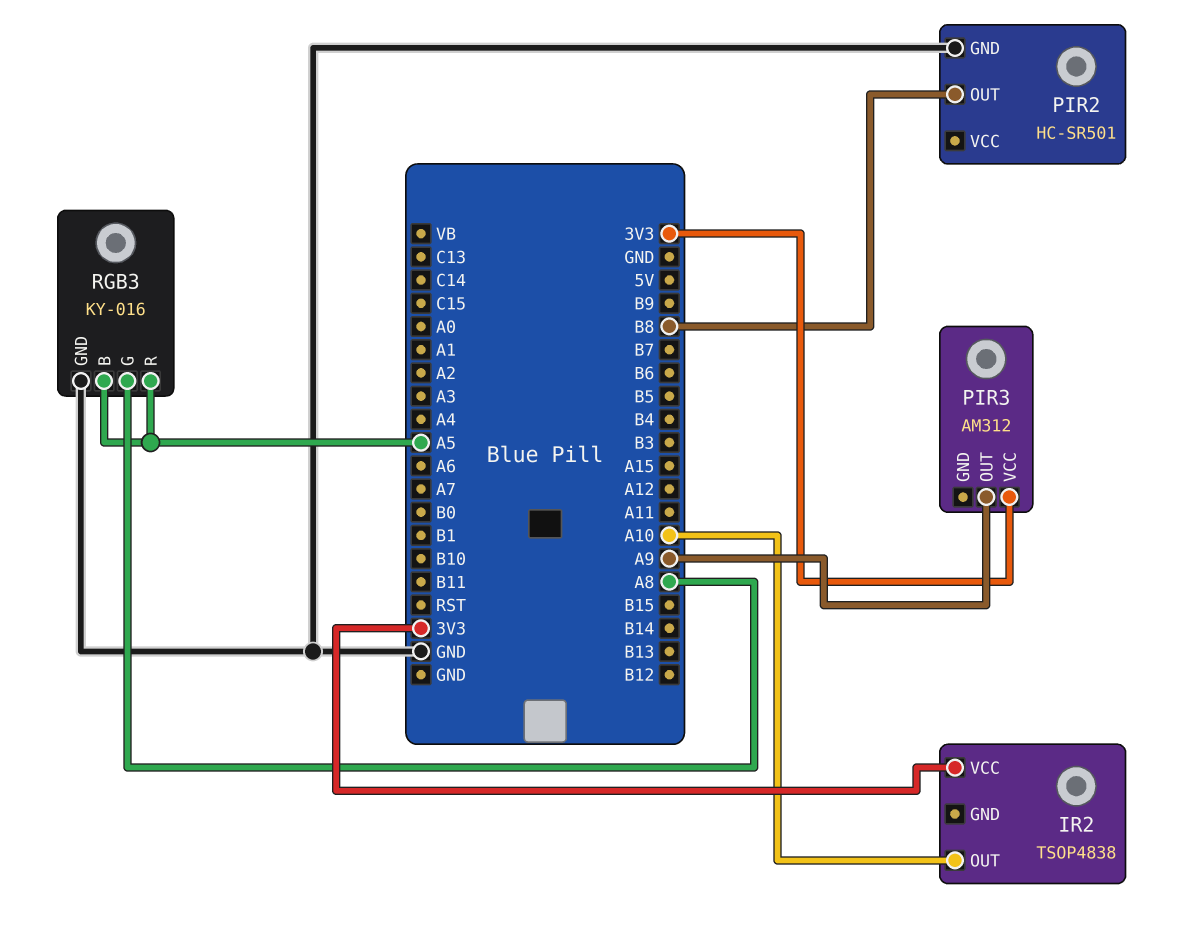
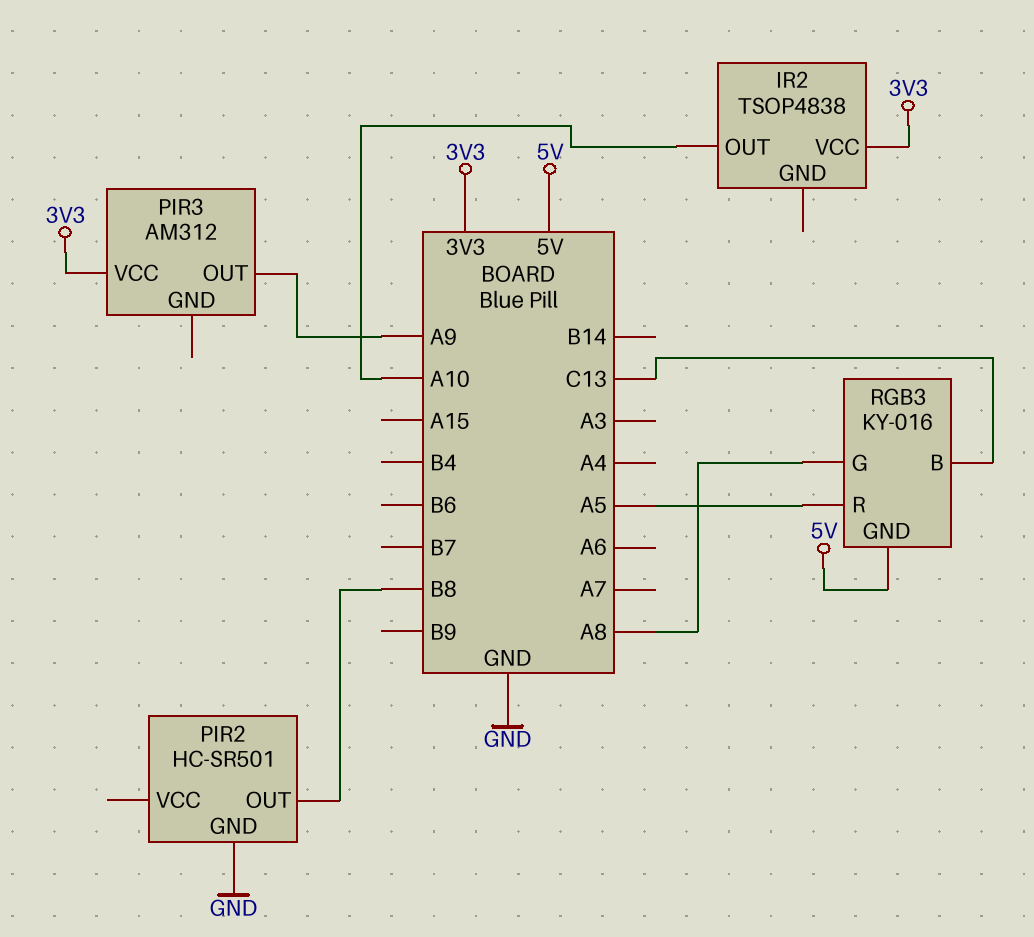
RGB3 pin B: A5 -> C13
RGB3 pin GND: GND -> 5V

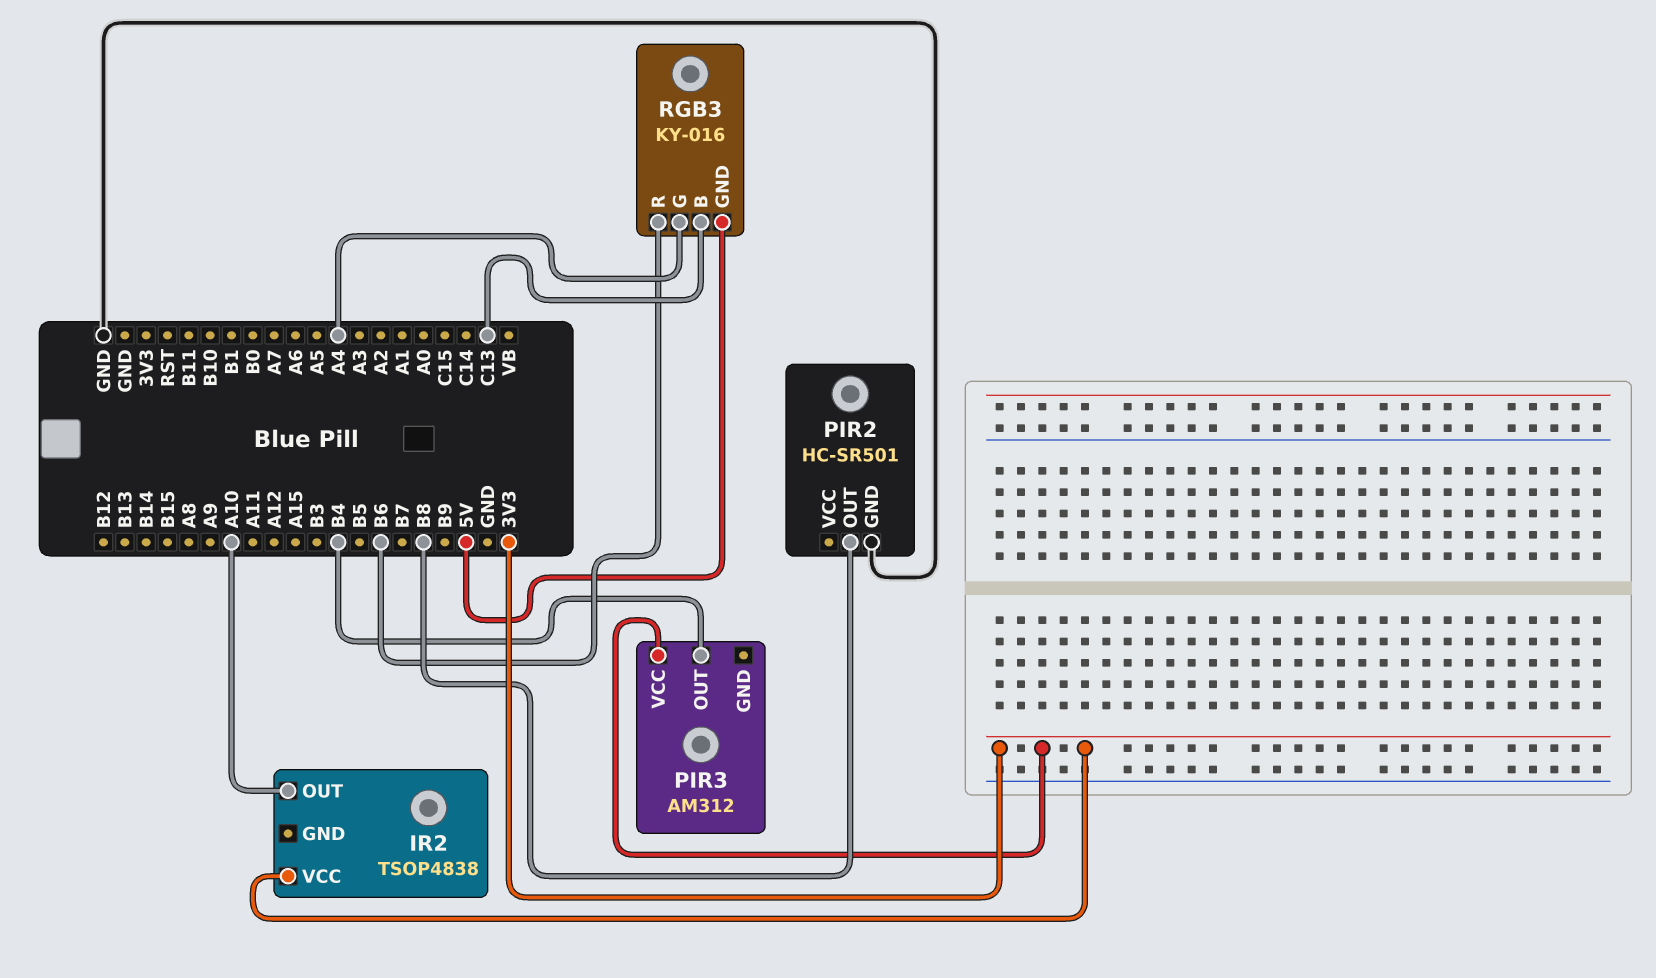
PIR3 pin OUT: A9 -> B4
RGB3 pin G: A8 -> A4
RGB3 pin R: A5 -> B6

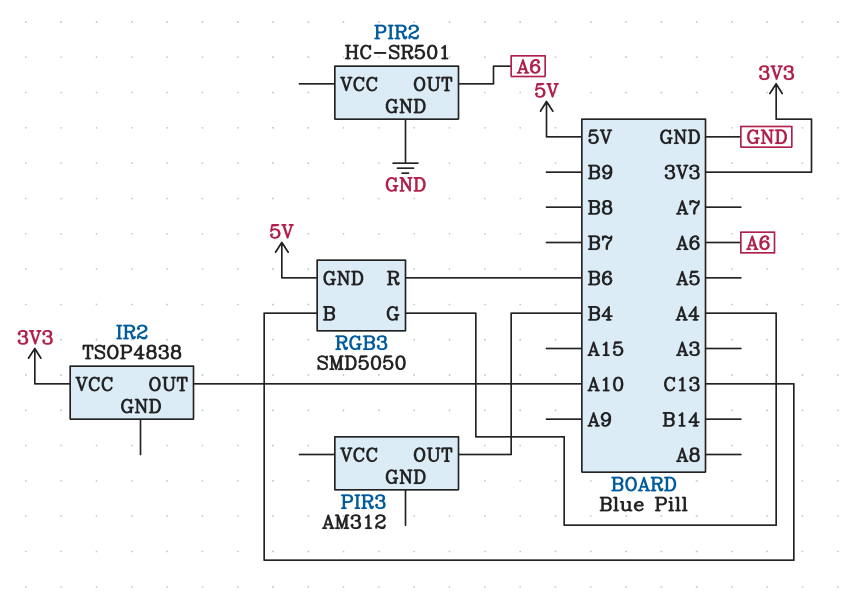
PIR2 pin OUT: B8 -> A6
PIR3 pin VCC: 3V3 -> none
RGB3: KY-016 -> SMD5050

